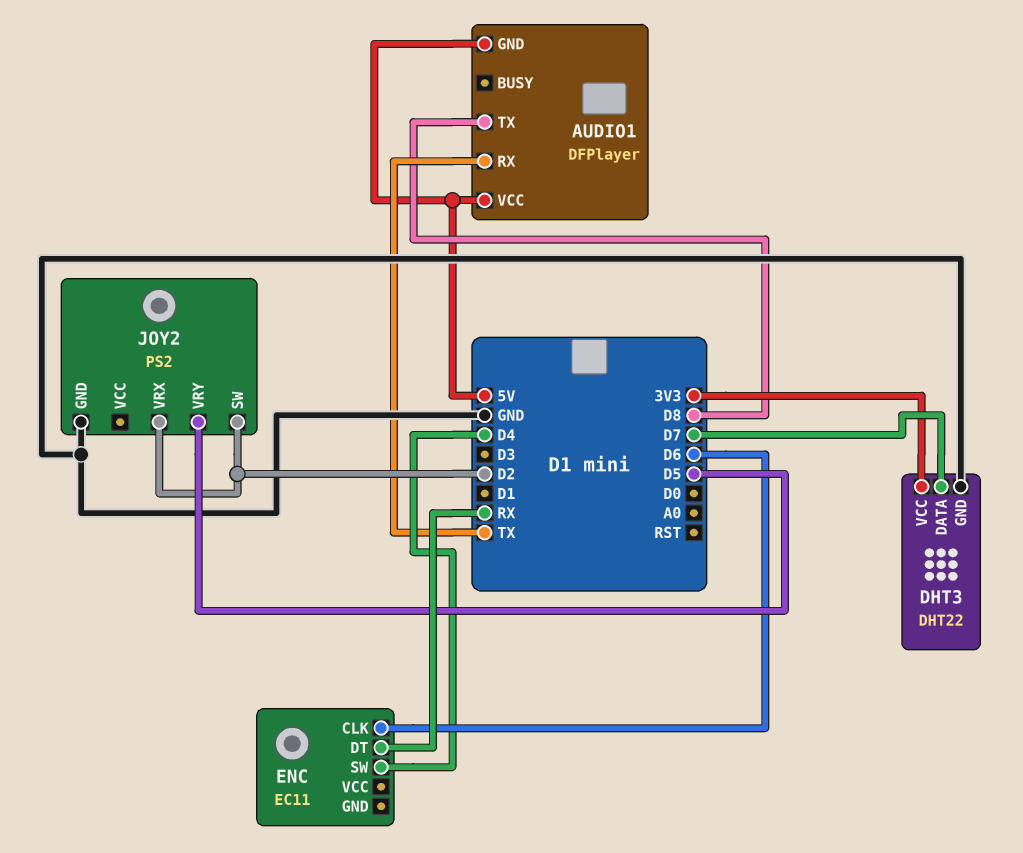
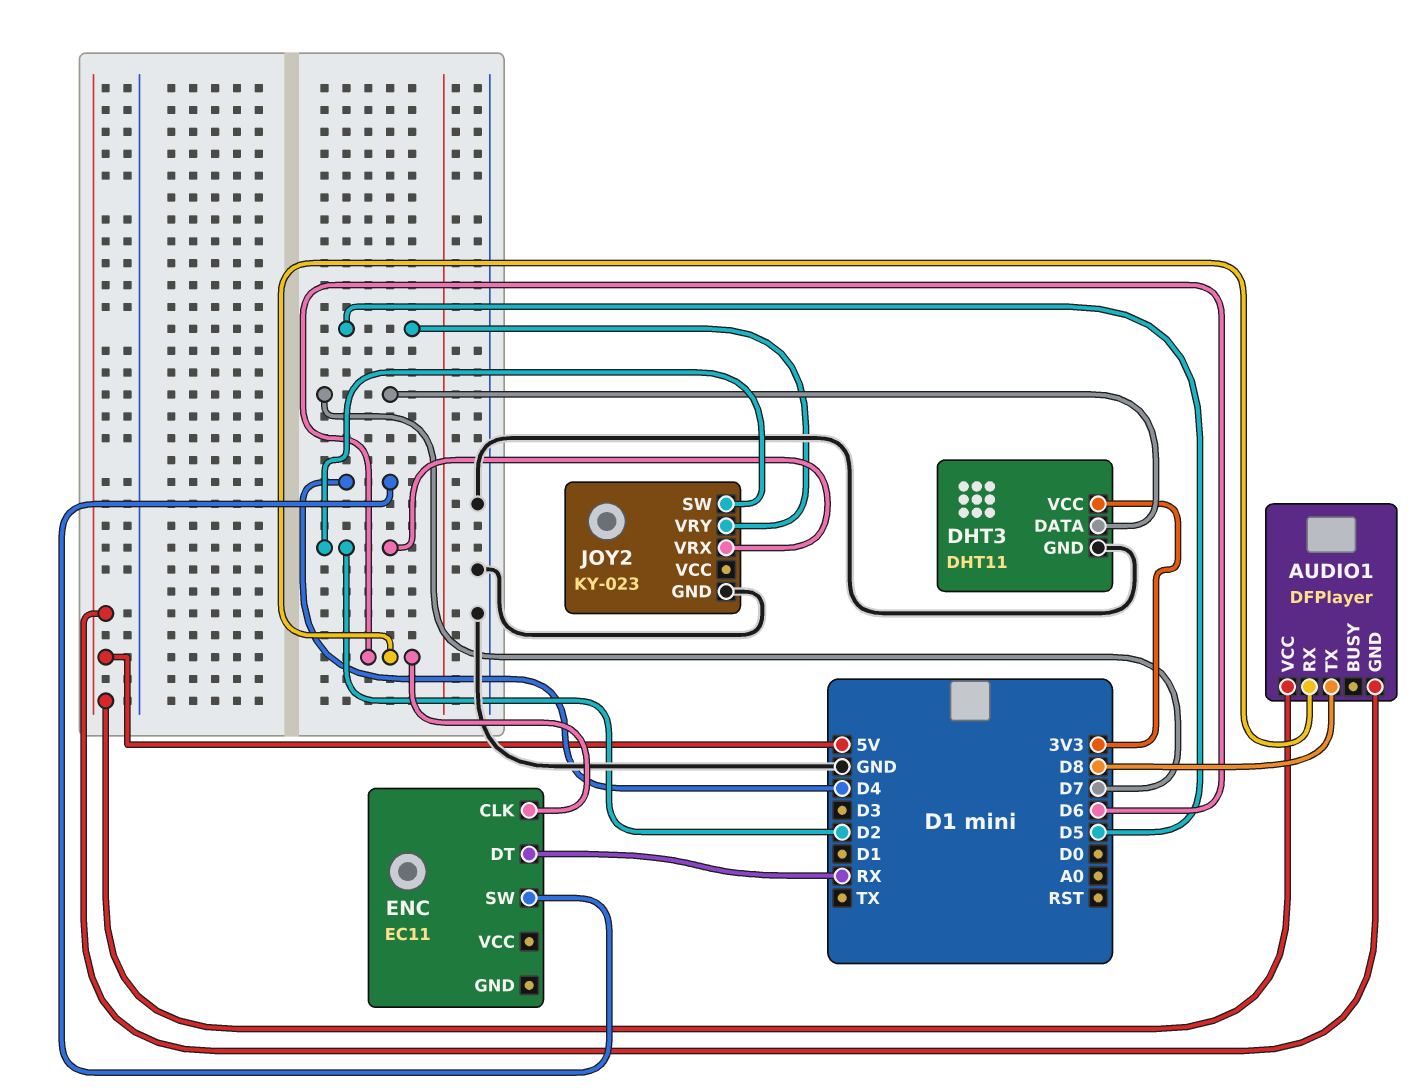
AUDIO1 pin RX: TX -> D6
DHT3: DHT22 -> DHT11
JOY2: PS2 -> KY-023

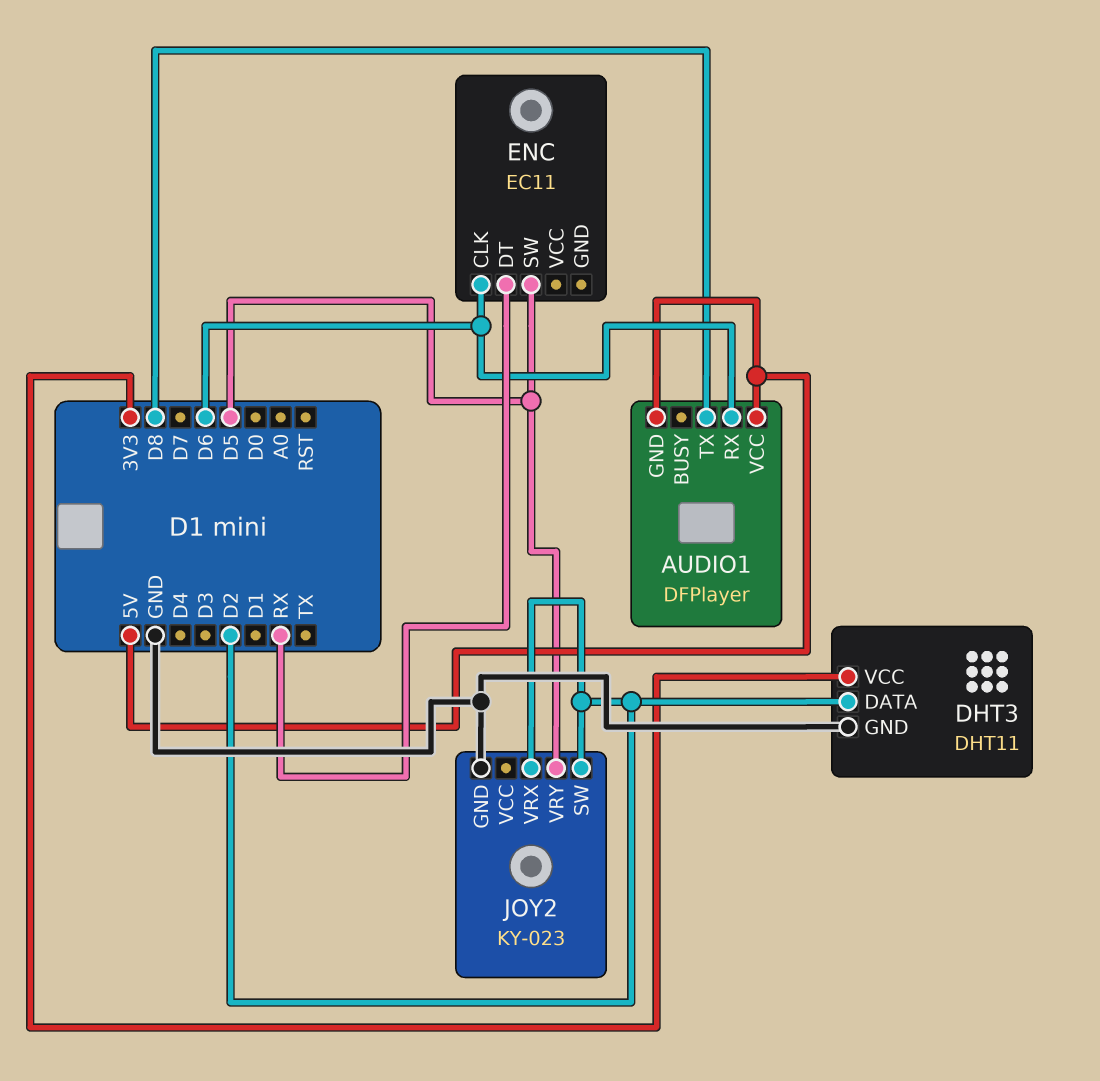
DHT3 pin DATA: D7 -> D2
ENC pin SW: D4 -> D5

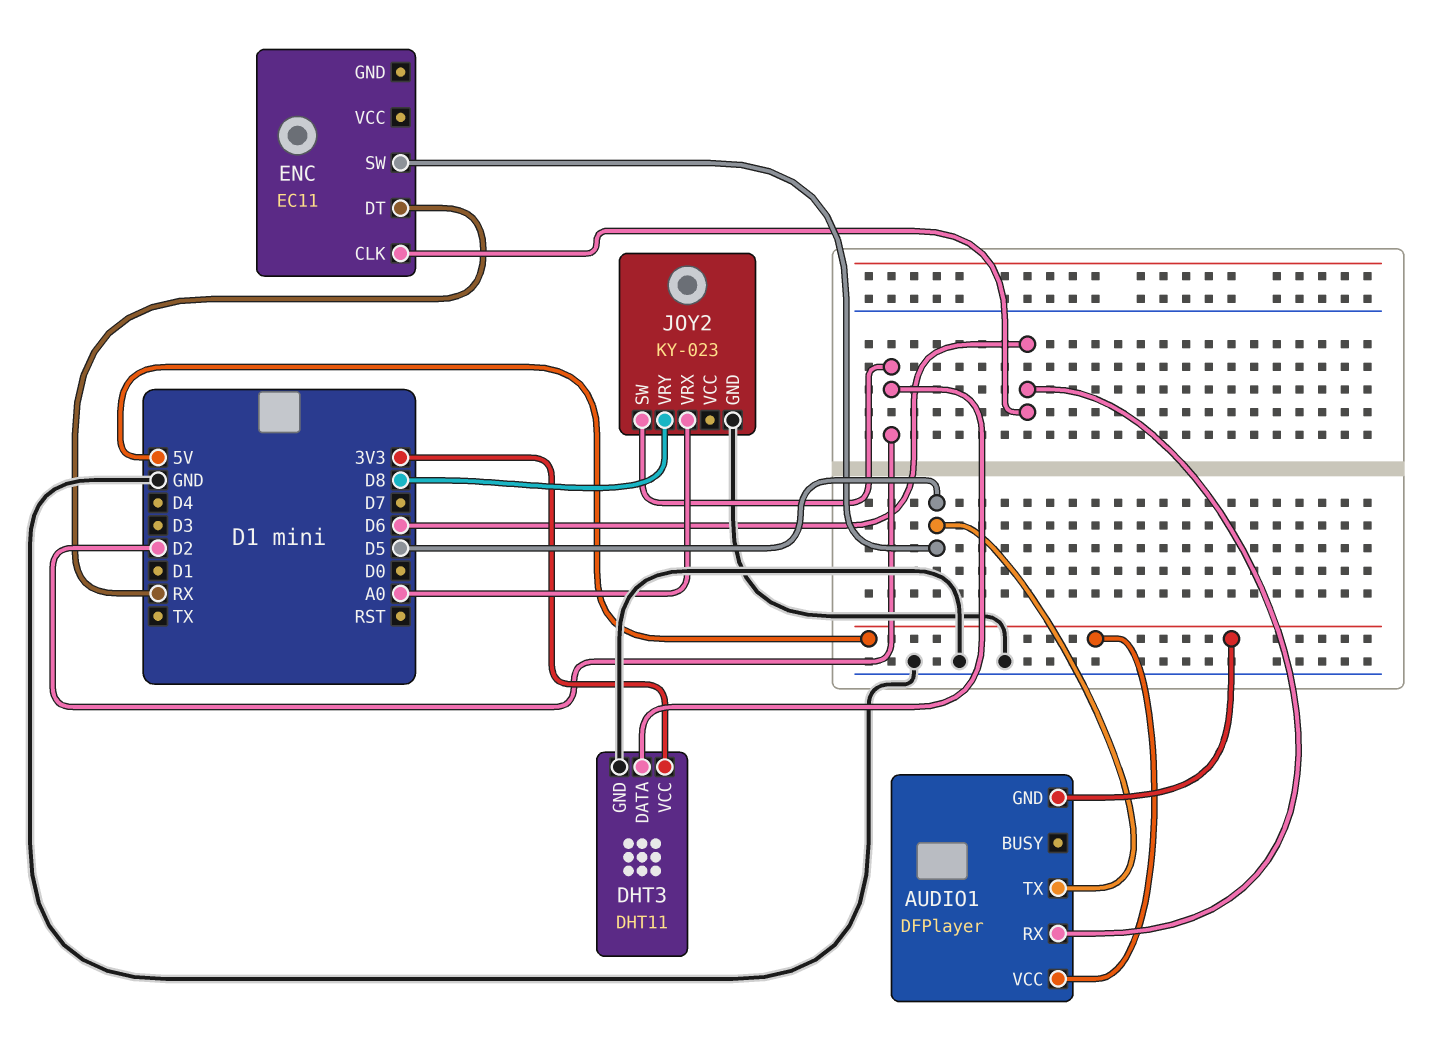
AUDIO1 pin TX: D8 -> D5
JOY2 pin VRX: D2 -> A0
JOY2 pin VRY: D5 -> D8

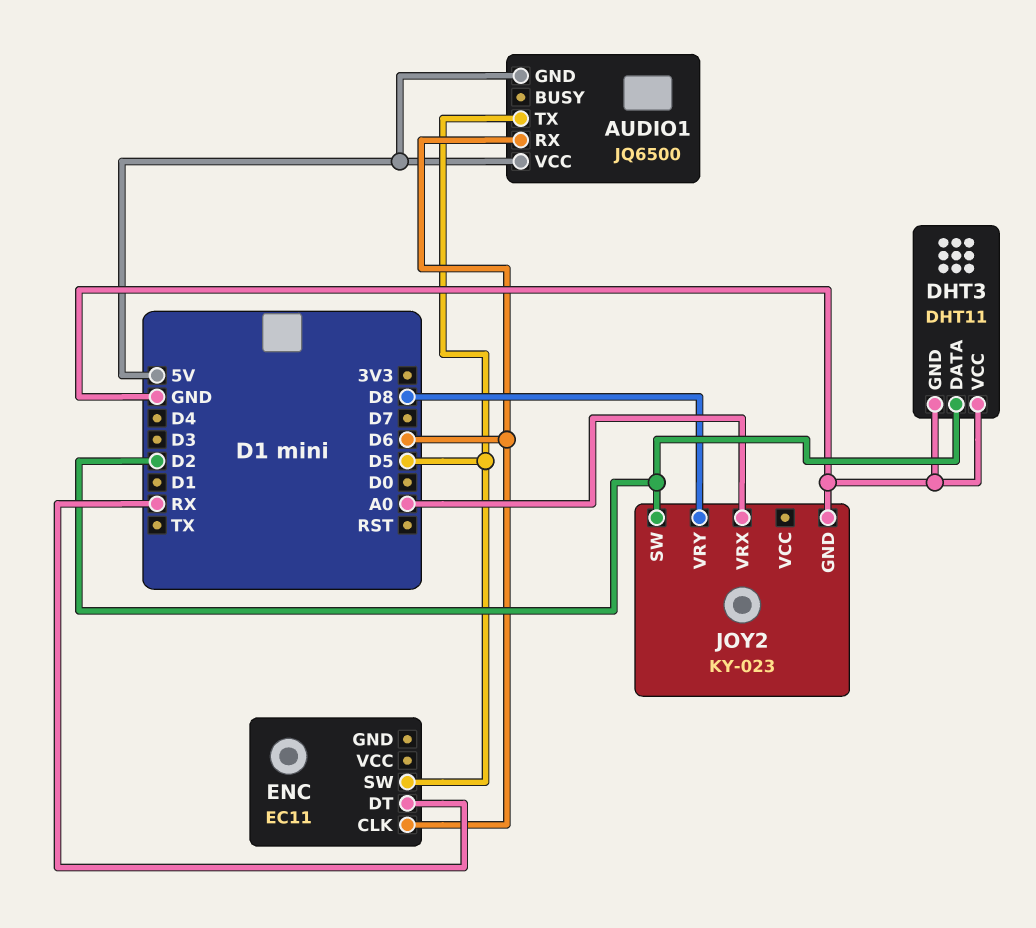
AUDIO1: DFPlayer -> JQ6500
DHT3 pin VCC: 3V3 -> GND

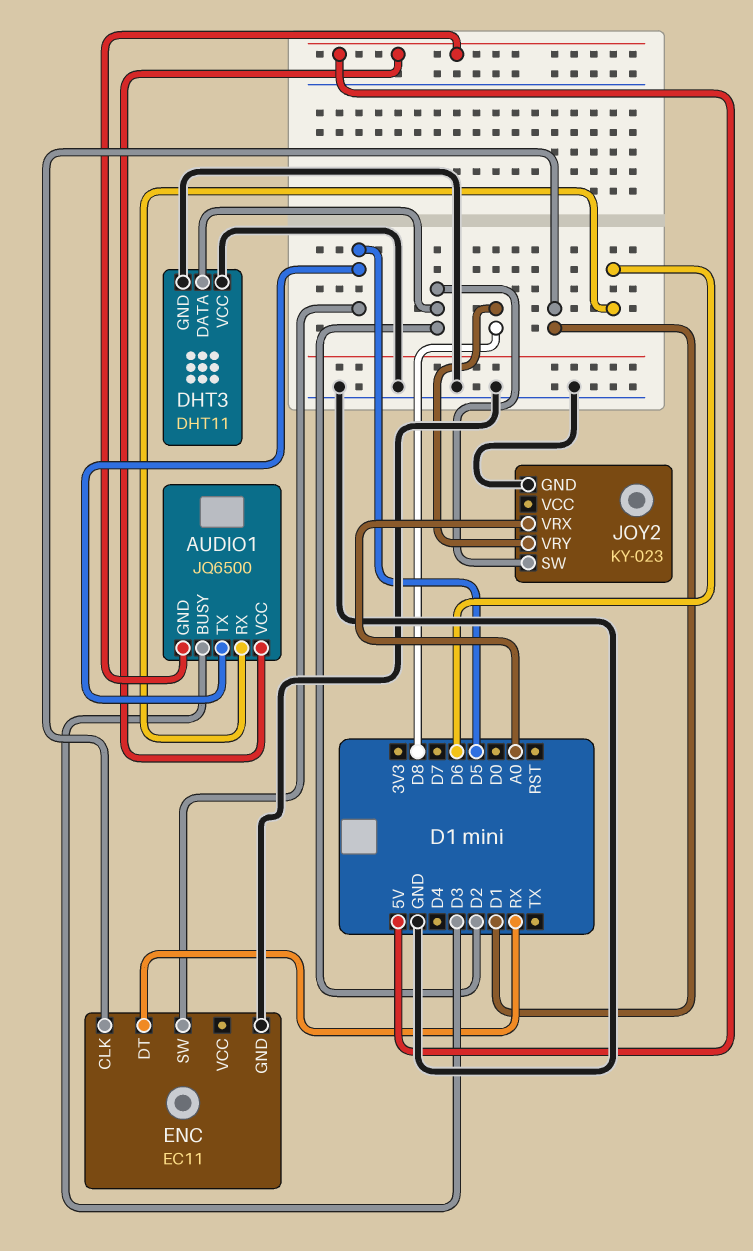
AUDIO1 pin BUSY: none -> D3
ENC pin CLK: D6 -> D1
ENC pin GND: none -> GND

